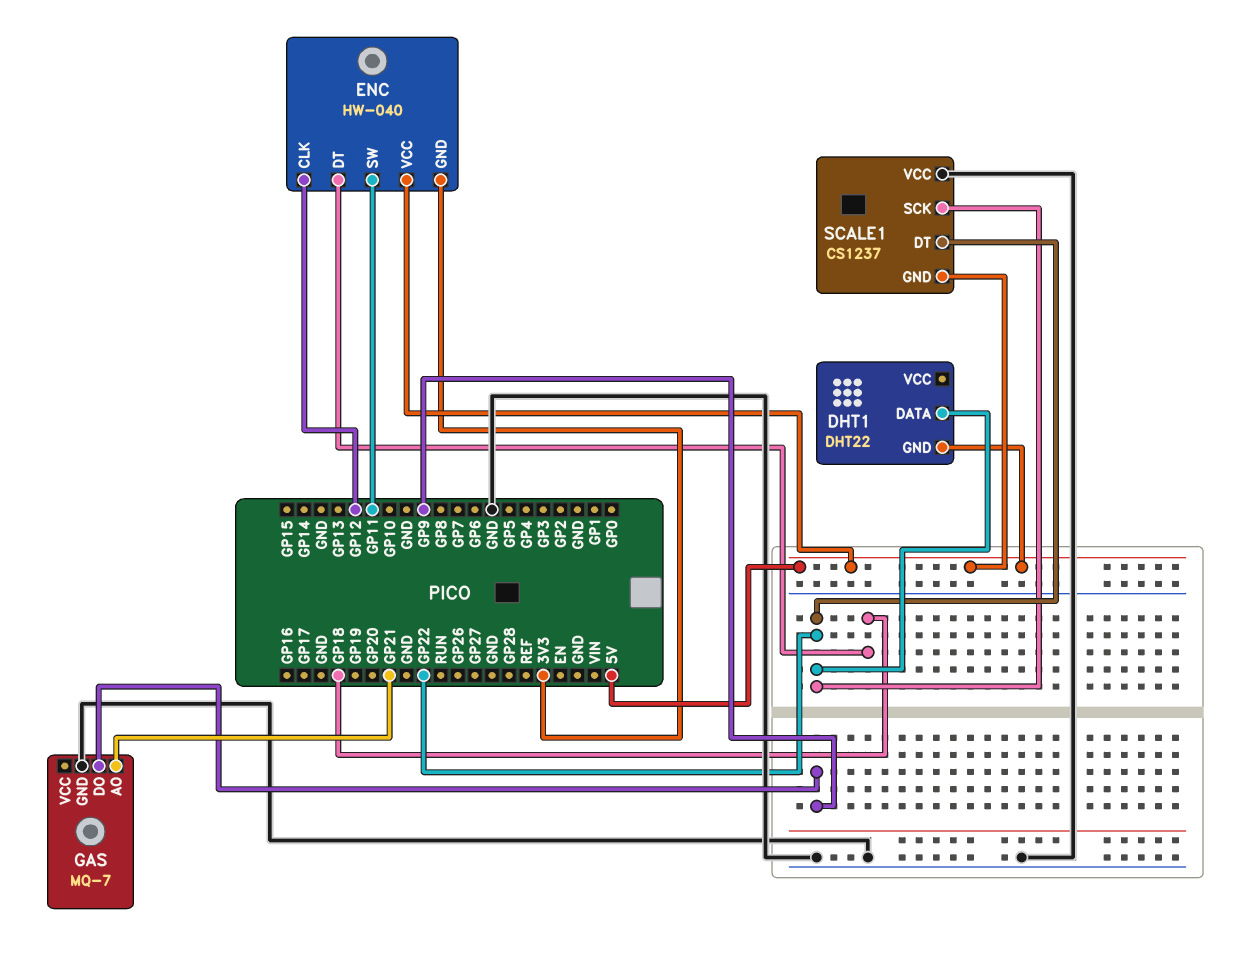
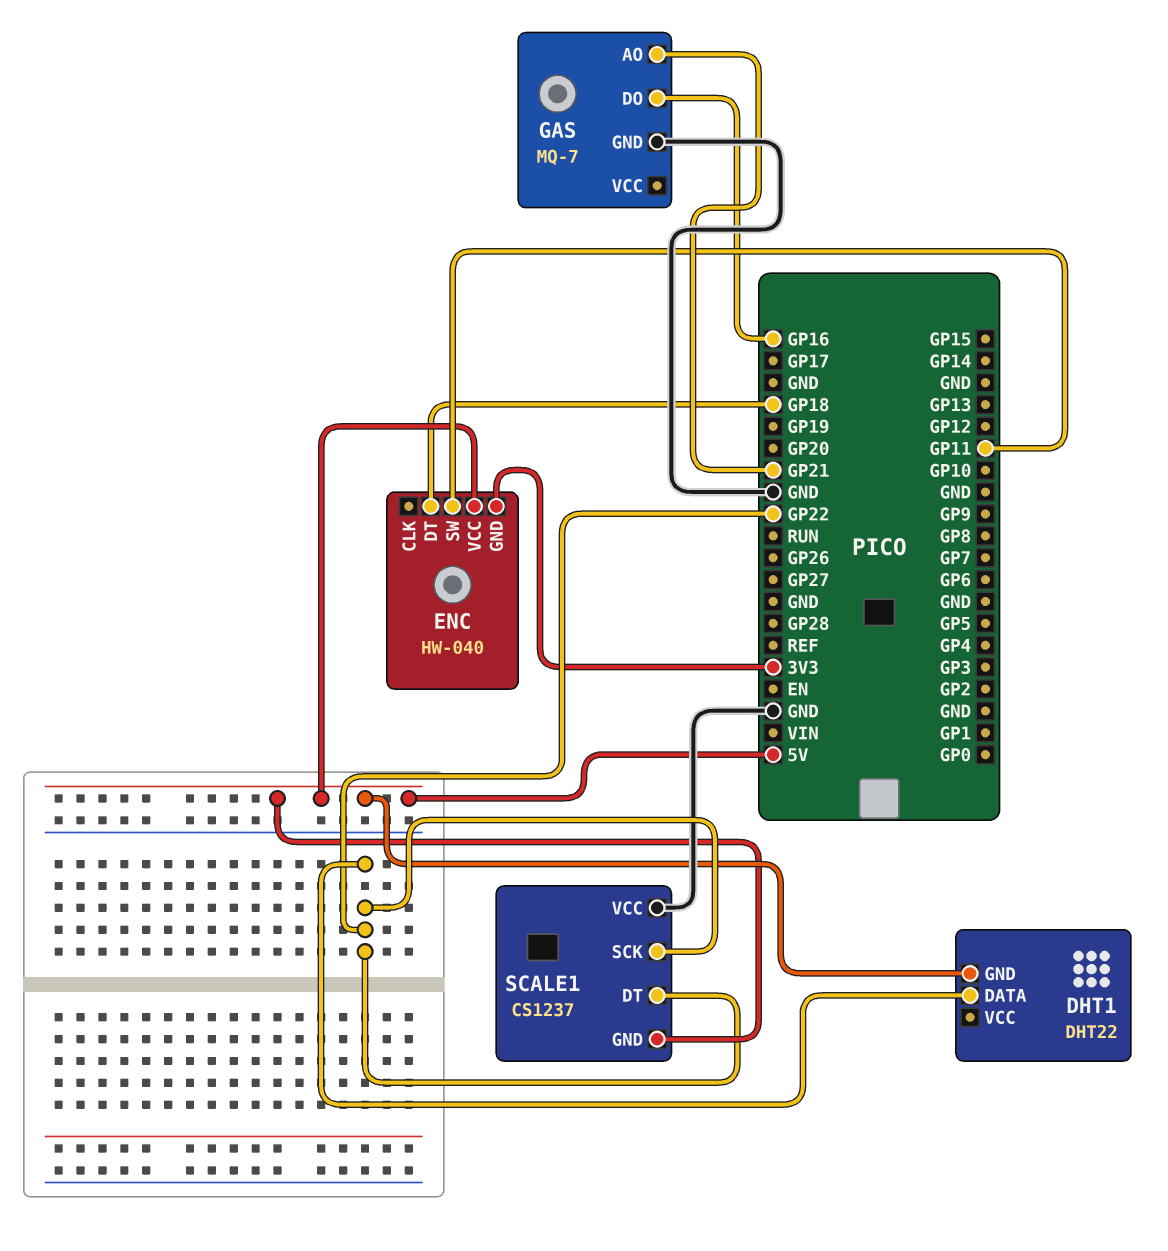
ENC pin CLK: GP12 -> none
GAS pin DO: GP9 -> GP16

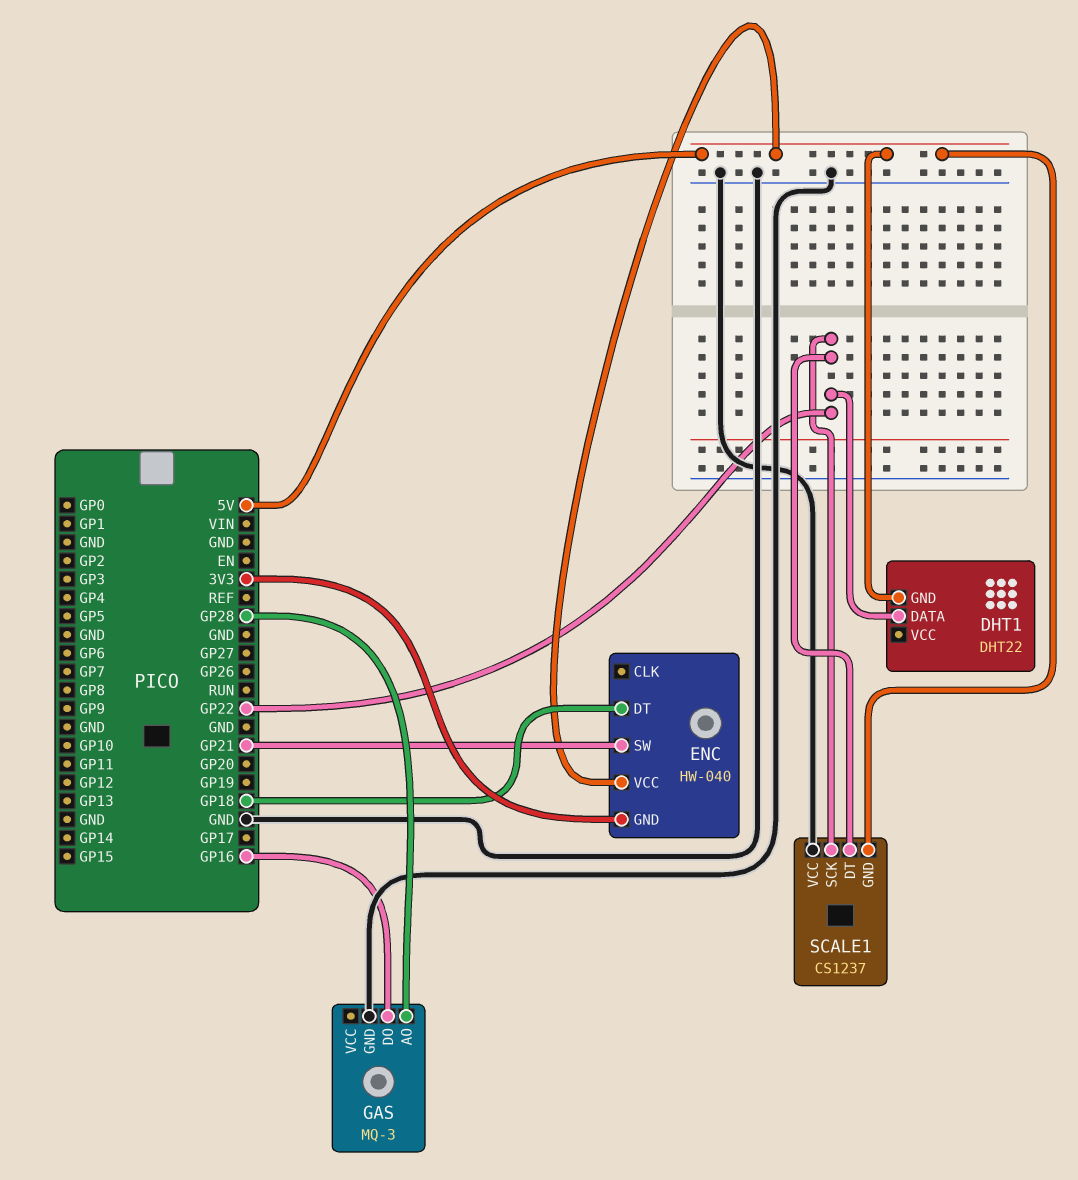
ENC pin SW: GP11 -> GP21
GAS: MQ-7 -> MQ-3
GAS pin AO: GP21 -> GP28

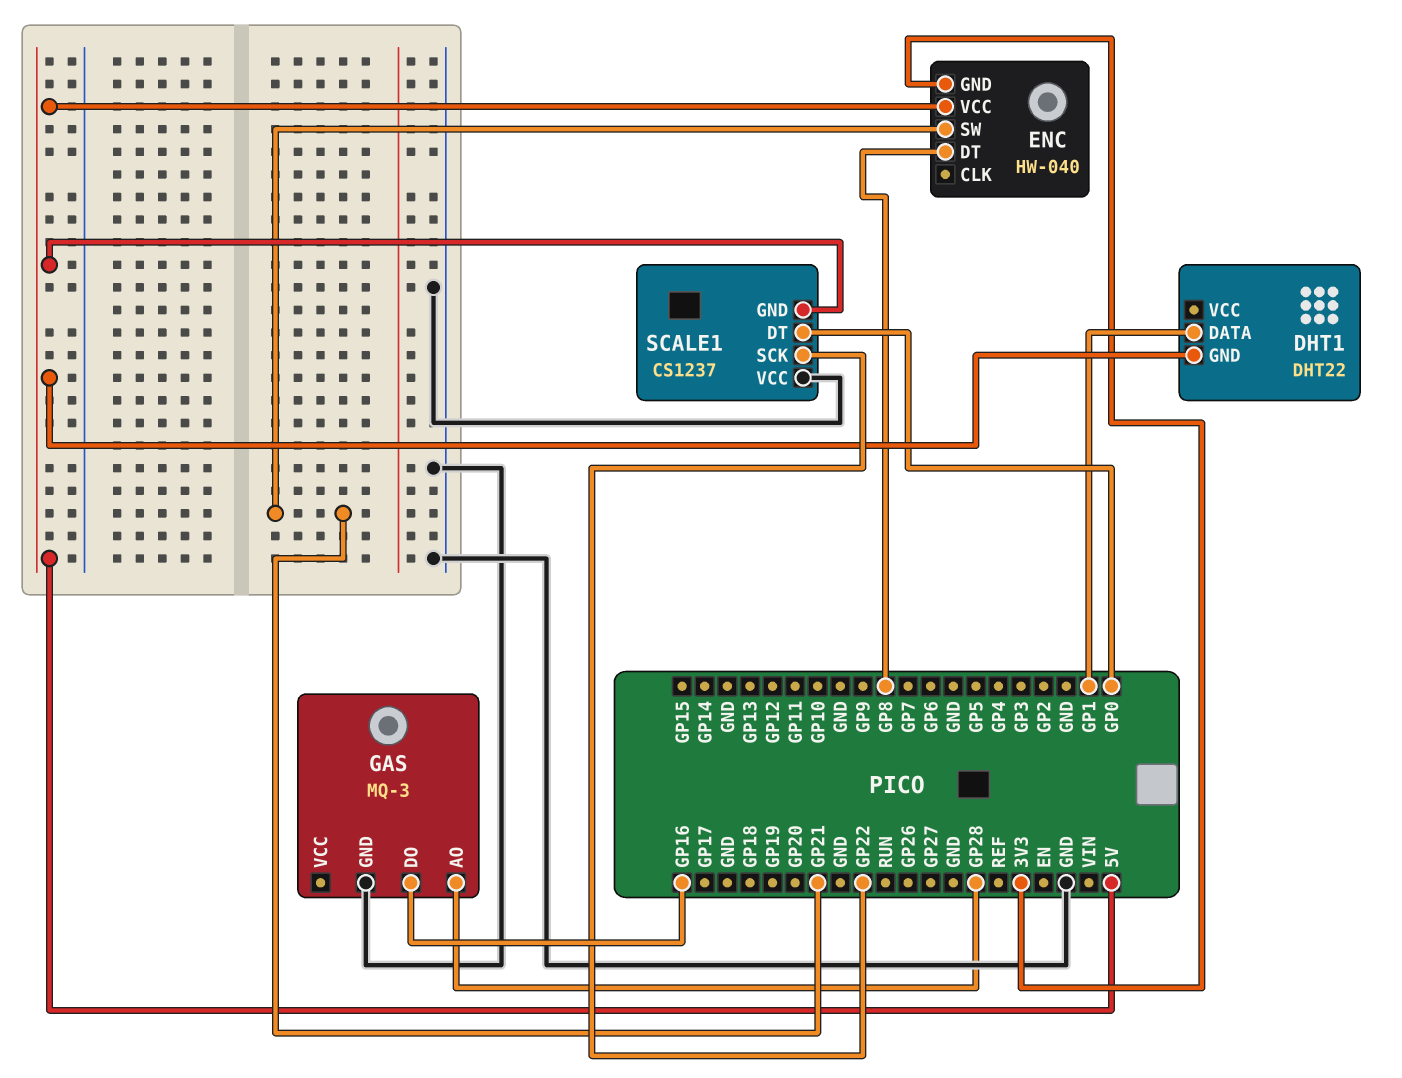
DHT1 pin DATA: GP22 -> GP1
ENC pin DT: GP18 -> GP8
SCALE1 pin DT: GP22 -> GP0

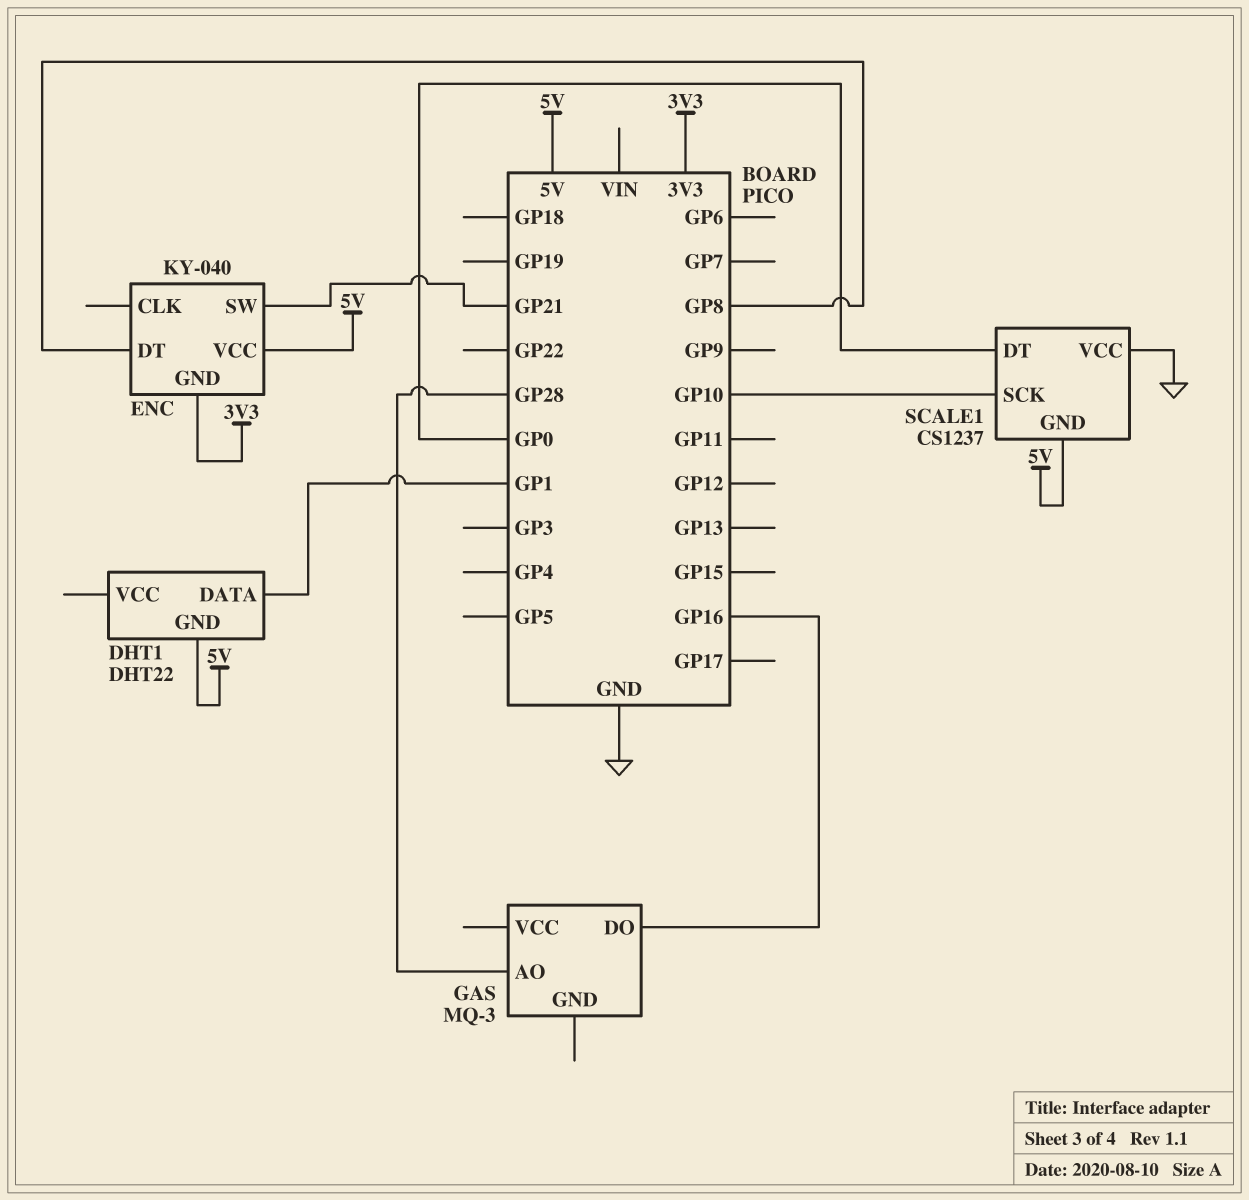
ENC: HW-040 -> KY-040
GAS pin GND: GND -> none
SCALE1 pin SCK: GP22 -> GP10

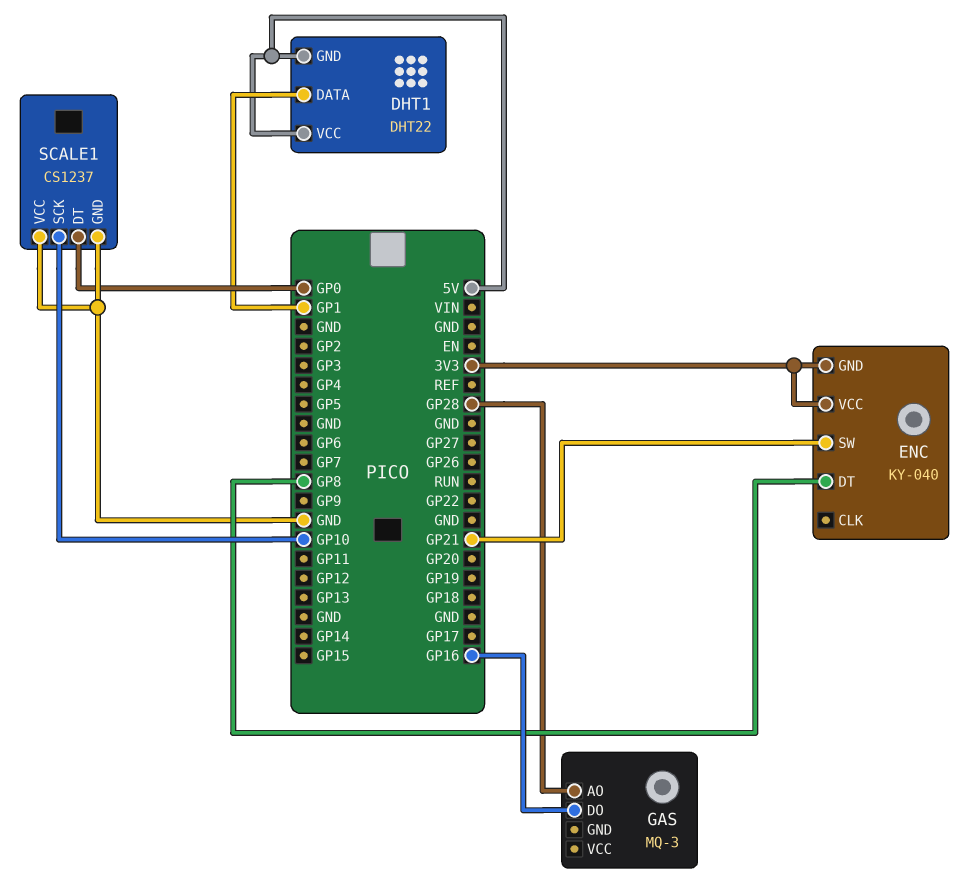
DHT1 pin VCC: none -> 5V
ENC pin VCC: 5V -> 3V3
SCALE1 pin GND: 5V -> GND

